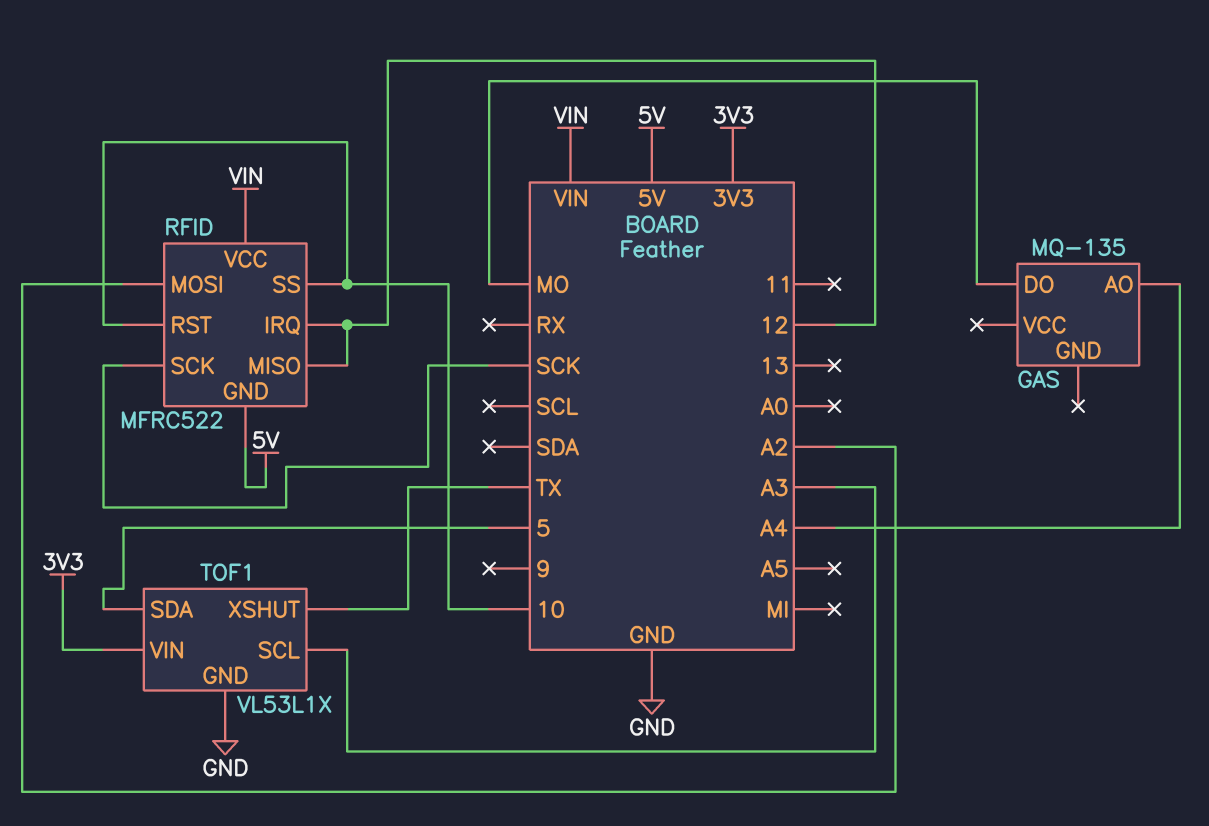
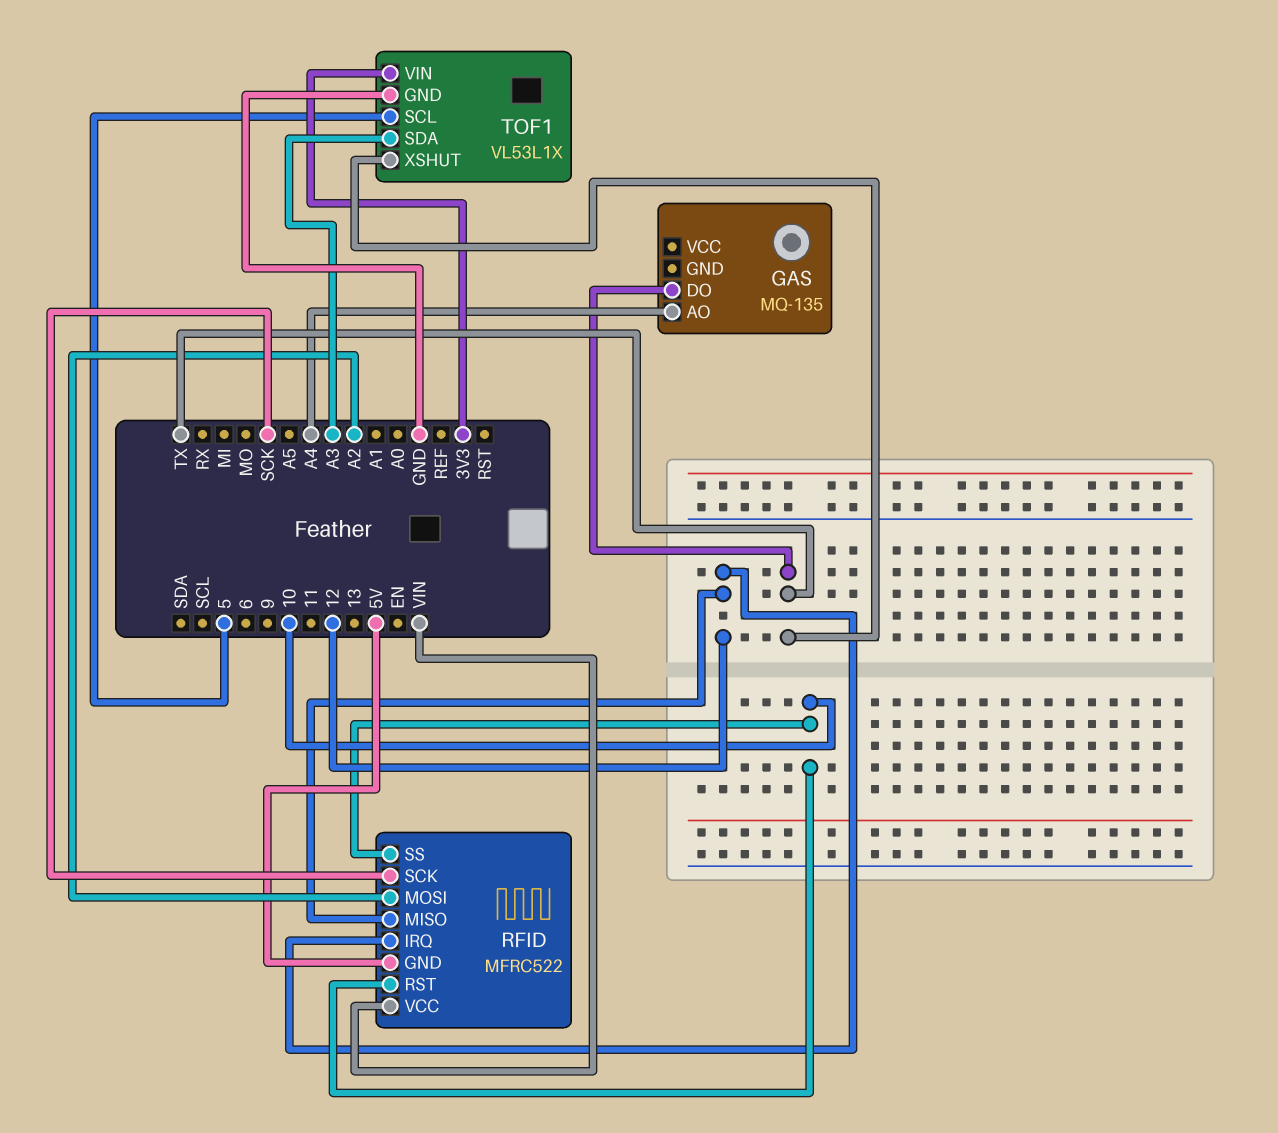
GAS pin DO: MO -> TX
TOF1 pin SCL: A3 -> 5
TOF1 pin SDA: 5 -> A3

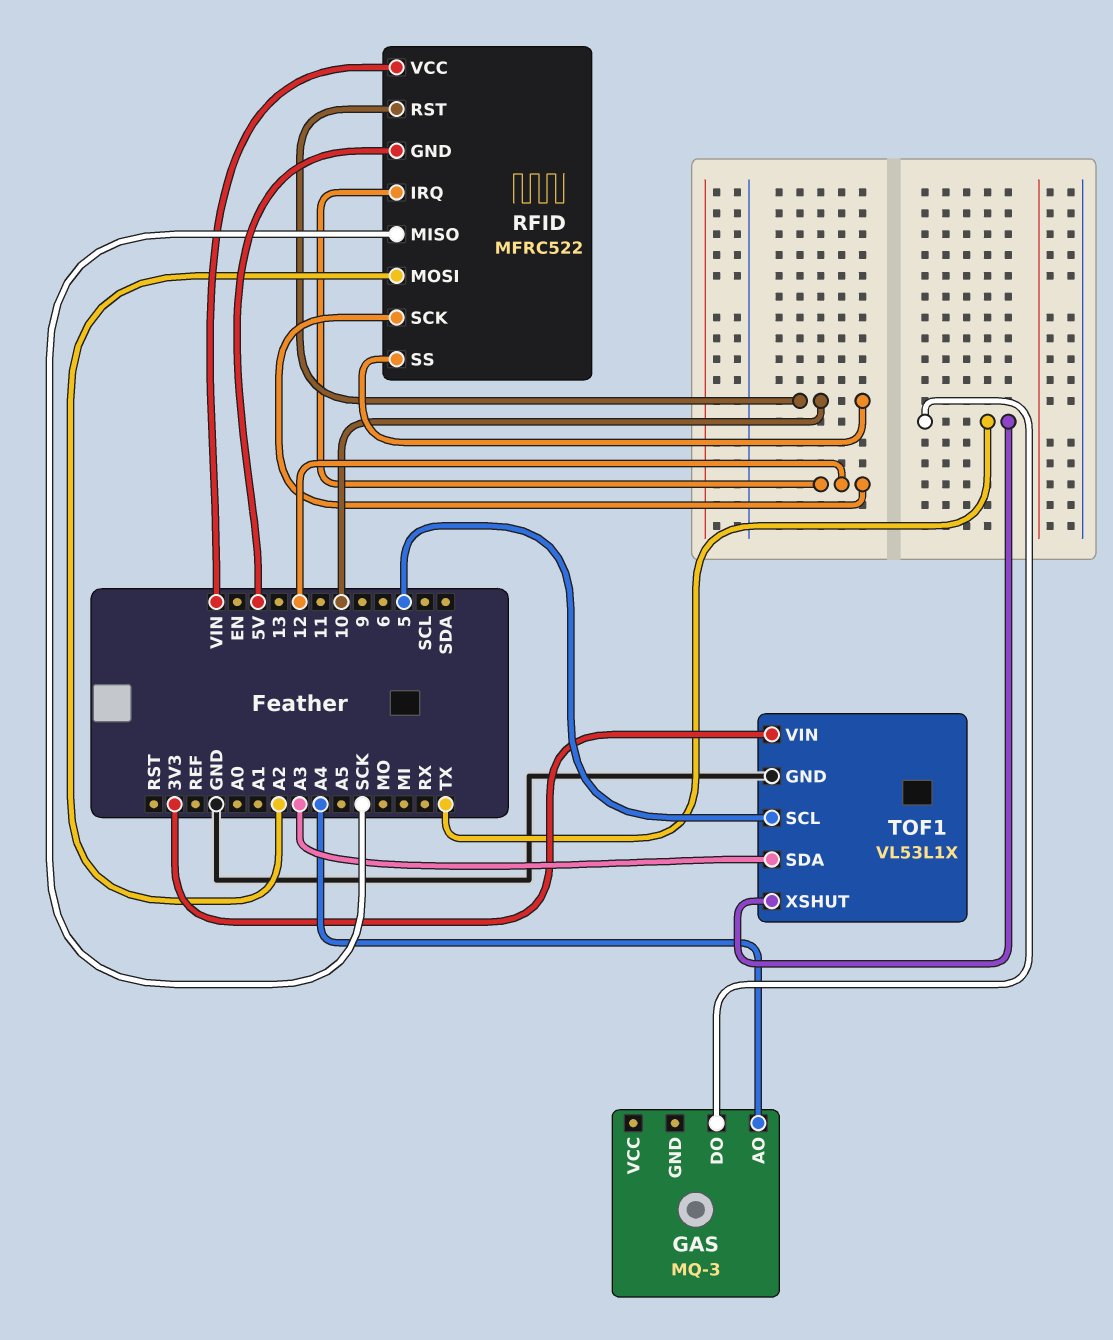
GAS: MQ-135 -> MQ-3
RFID pin MISO: 12 -> SCK
RFID pin SCK: SCK -> 12

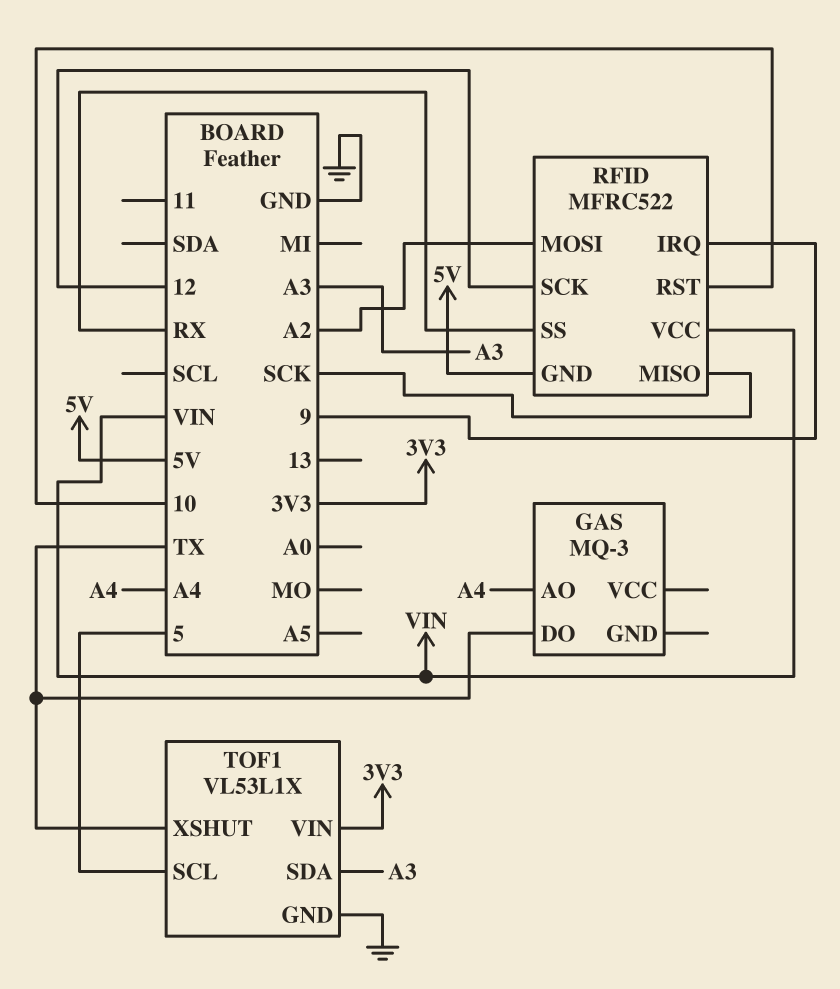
RFID pin IRQ: 12 -> 9
RFID pin SS: 10 -> RX

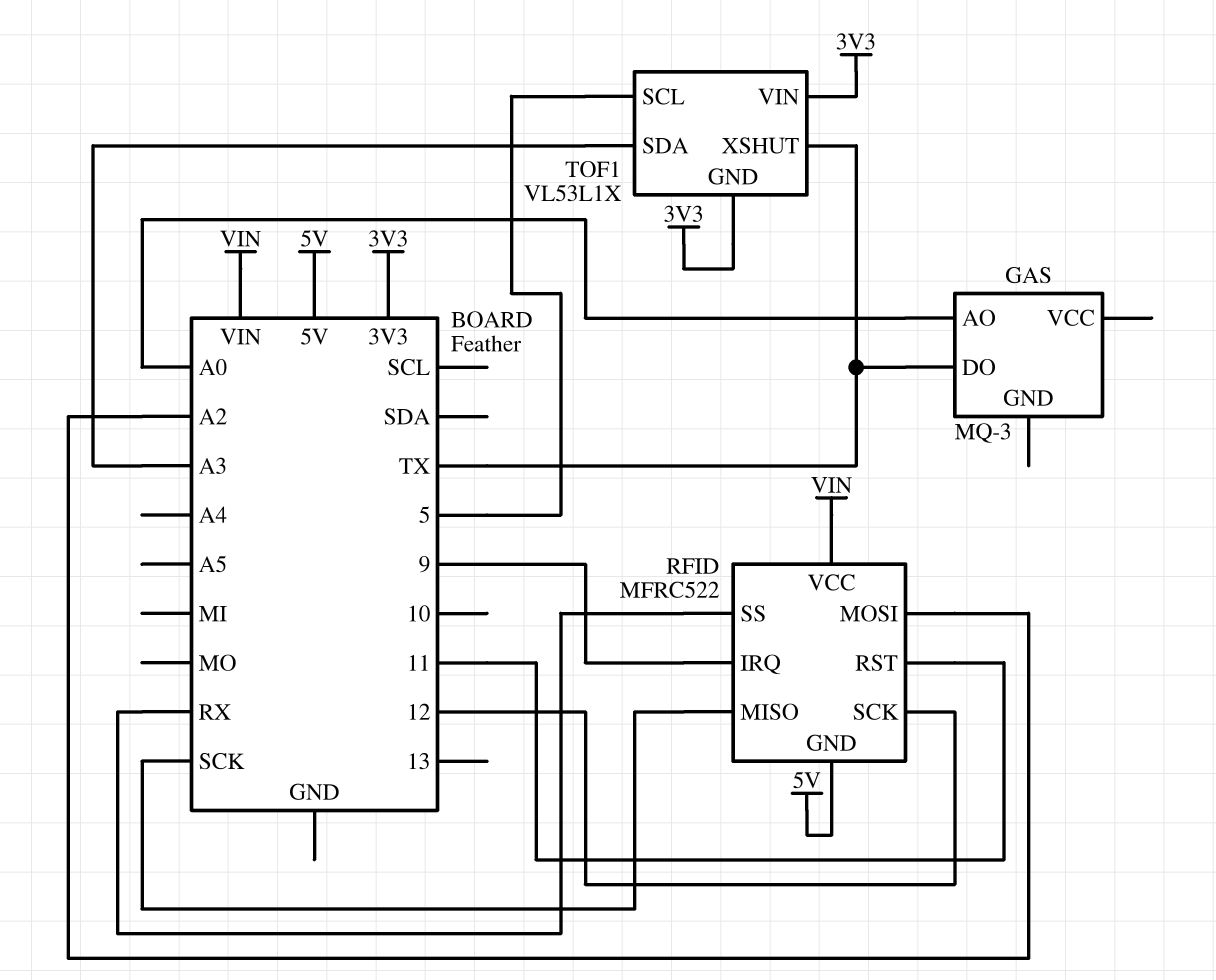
GAS pin AO: A4 -> A0
RFID pin RST: 10 -> 11
TOF1 pin GND: GND -> 3V3

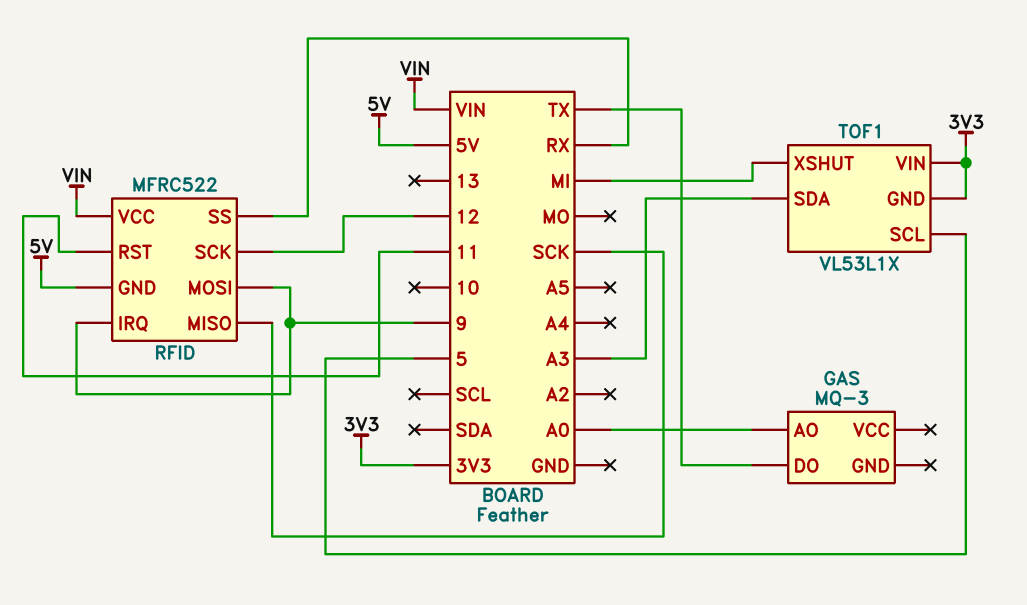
RFID pin MOSI: A2 -> 9
TOF1 pin XSHUT: TX -> MI

